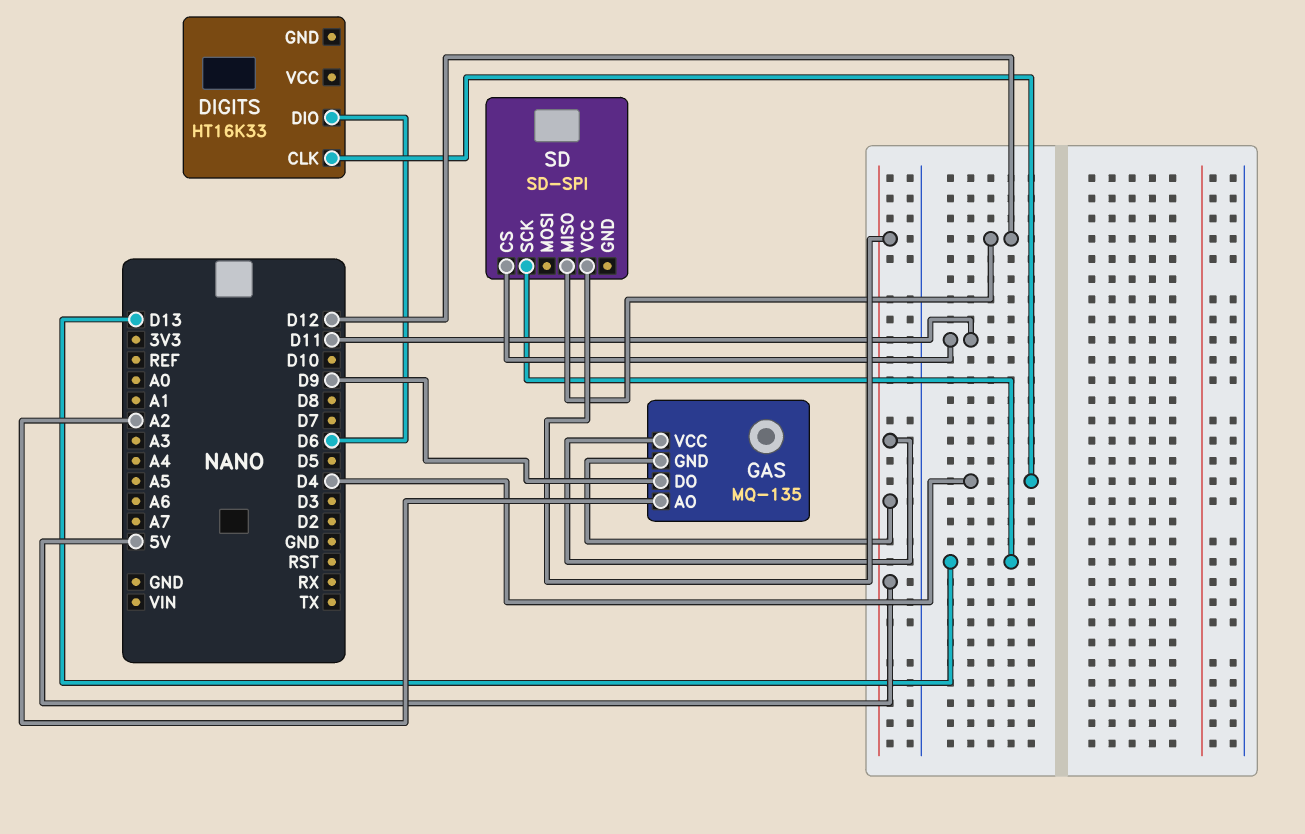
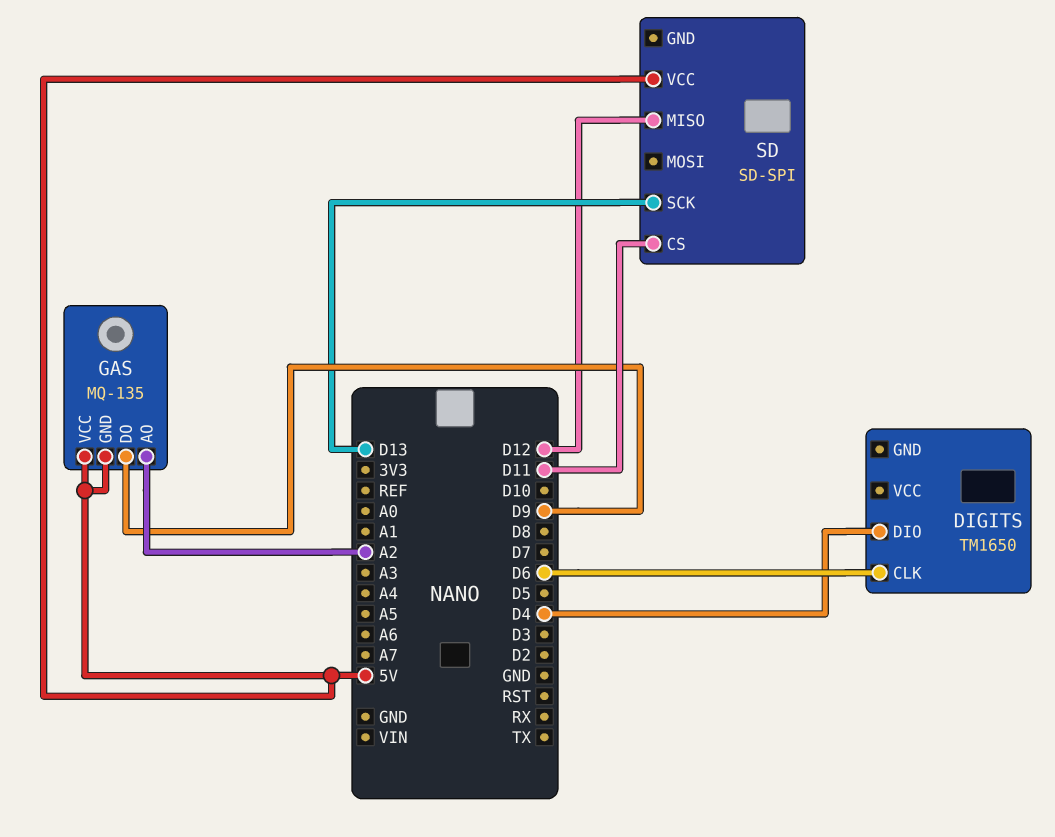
DIGITS: HT16K33 -> TM1650
DIGITS pin CLK: D4 -> D6
DIGITS pin DIO: D6 -> D4

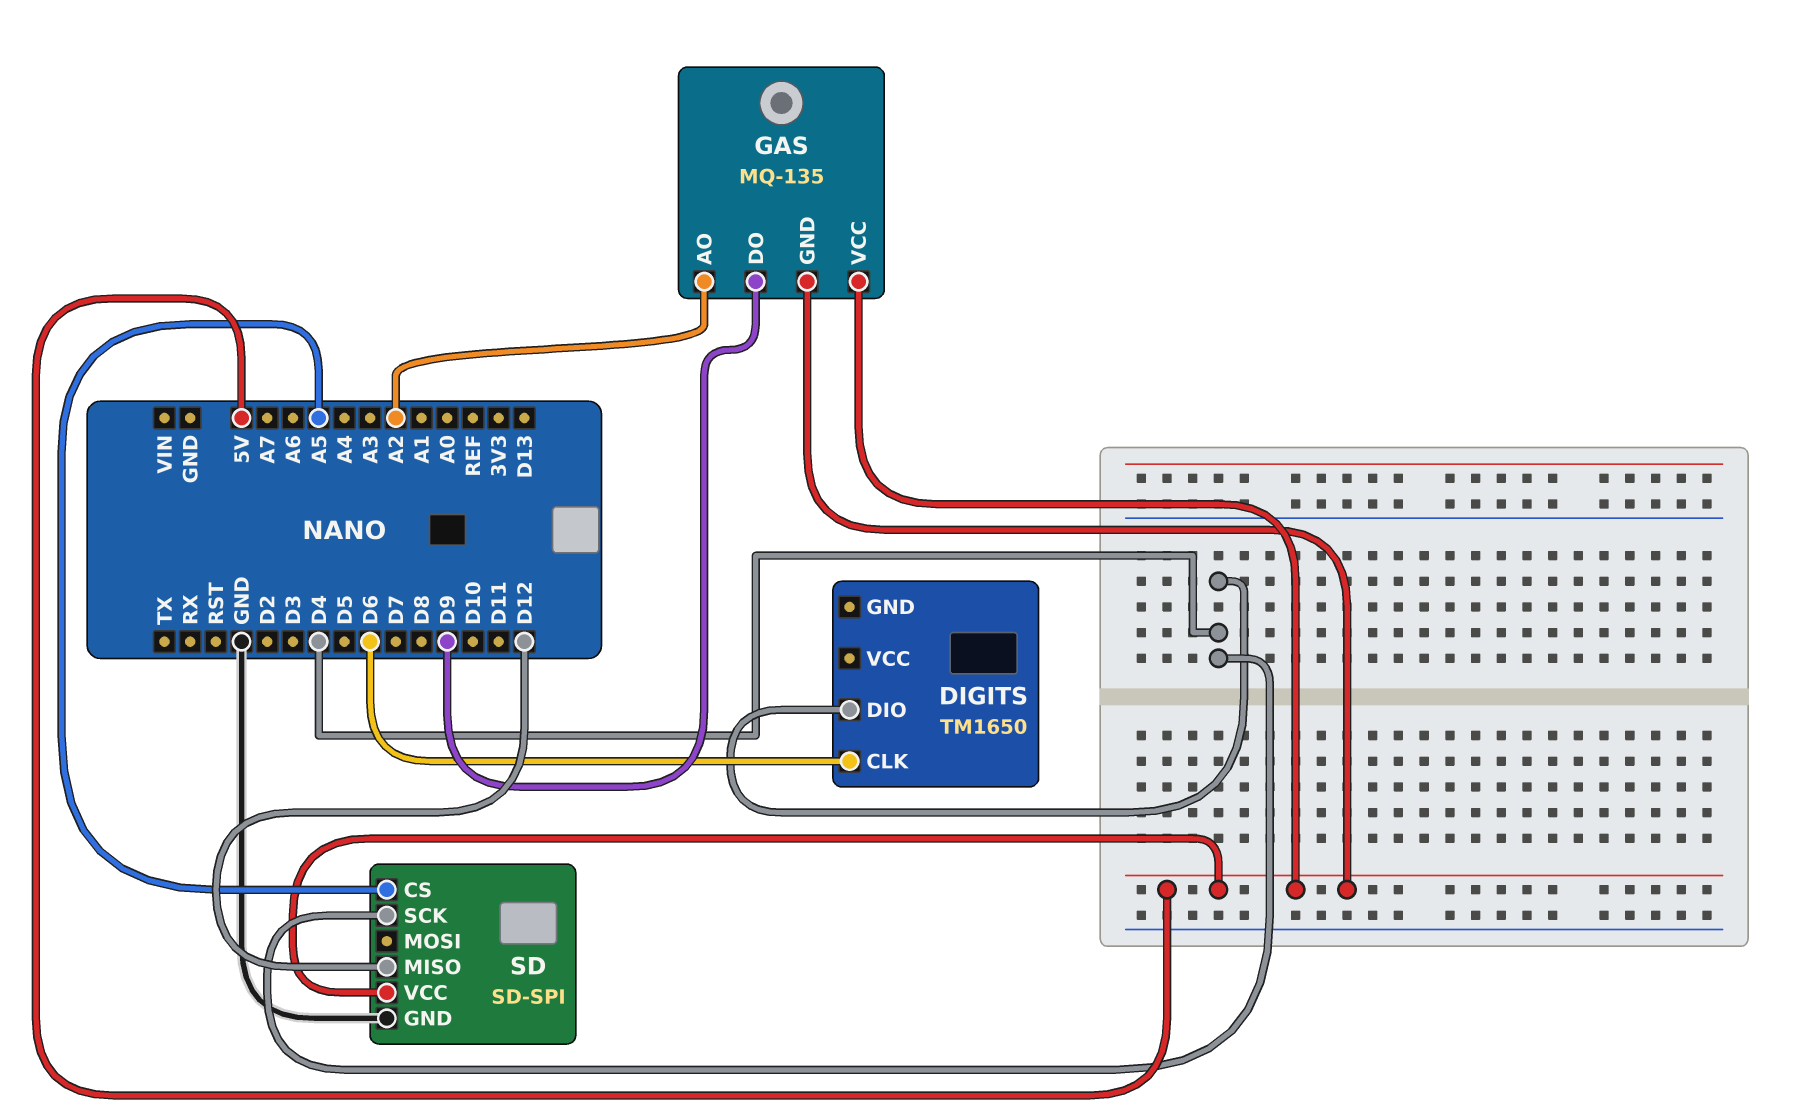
SD pin CS: D11 -> A5
SD pin GND: none -> GND
SD pin SCK: D13 -> D4

